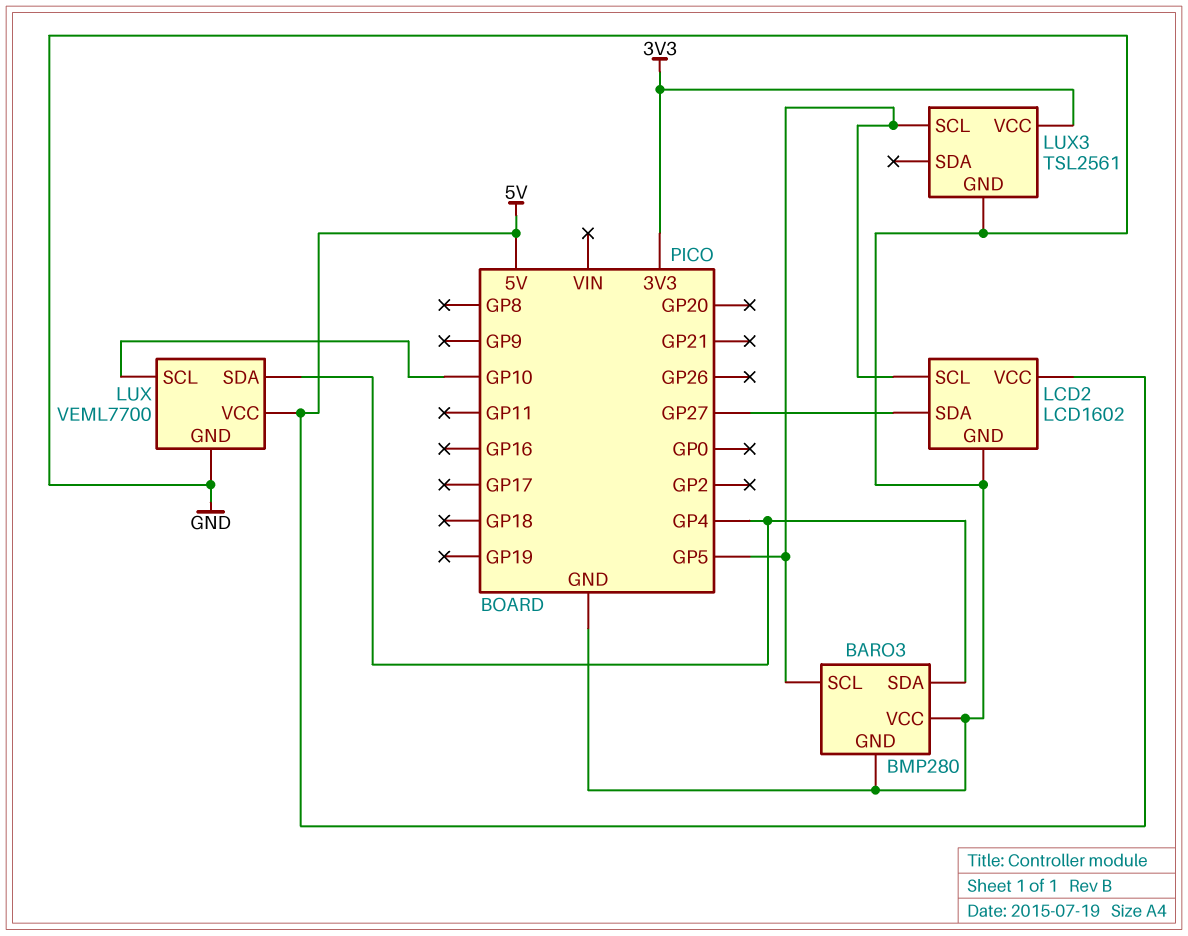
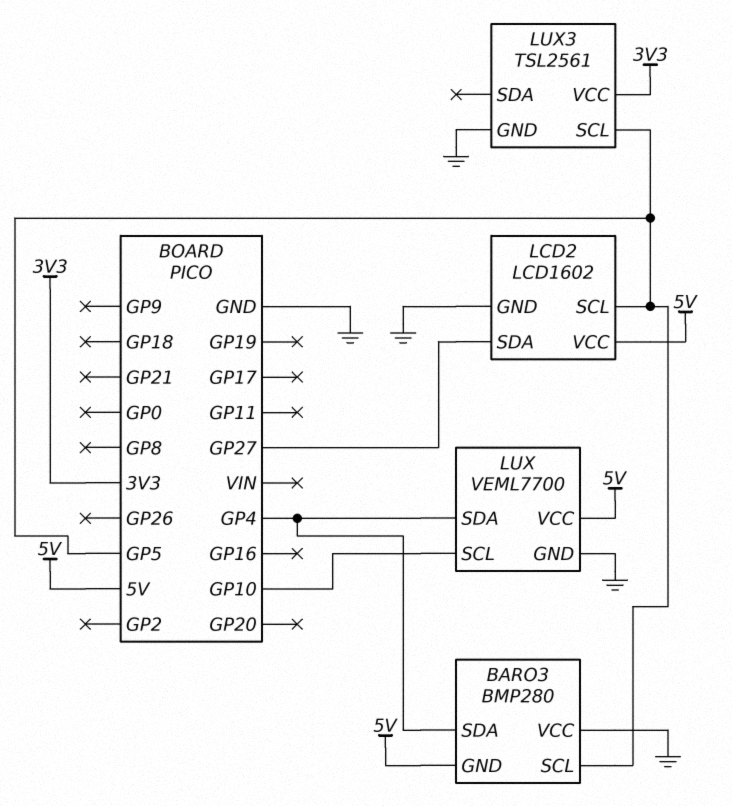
BARO3 pin GND: GND -> 5V

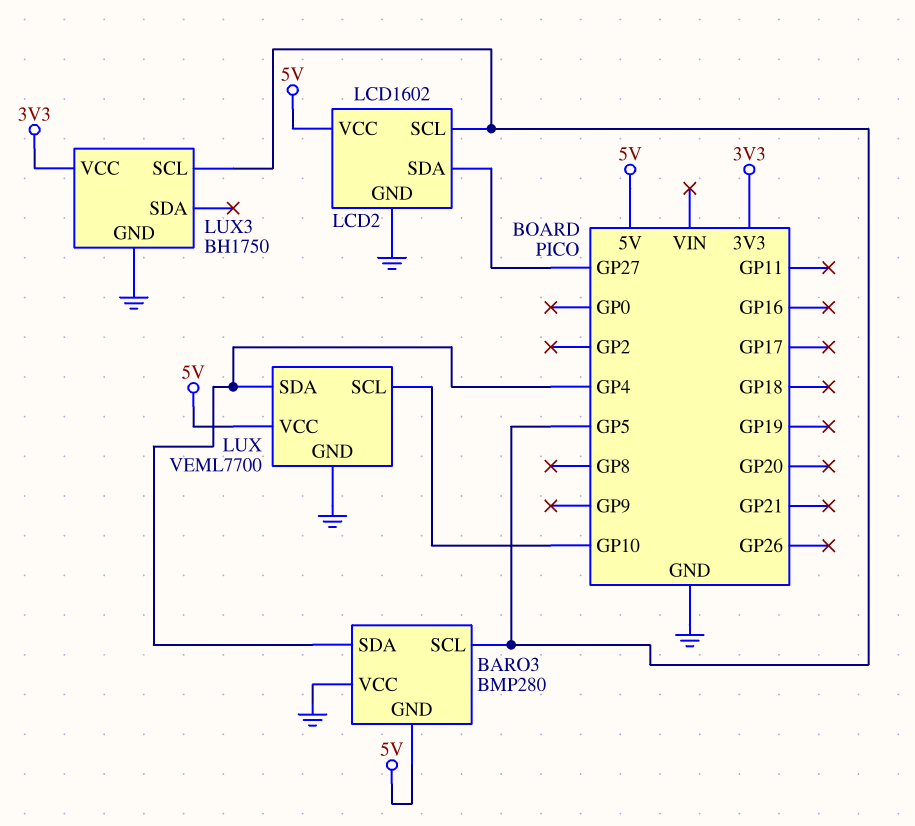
LUX3: TSL2561 -> BH1750

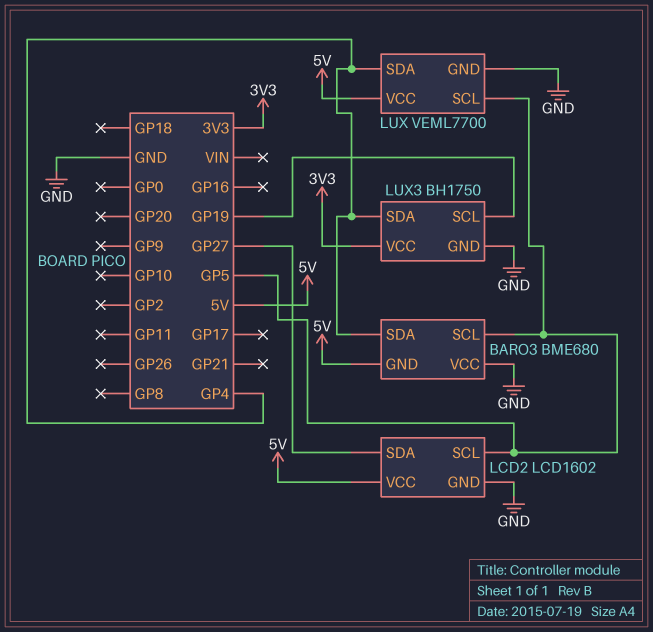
BARO3: BMP280 -> BME680
LUX pin SCL: GP10 -> GP5
LUX3 pin SCL: GP5 -> GP19
LUX3 pin SDA: none -> GP4

